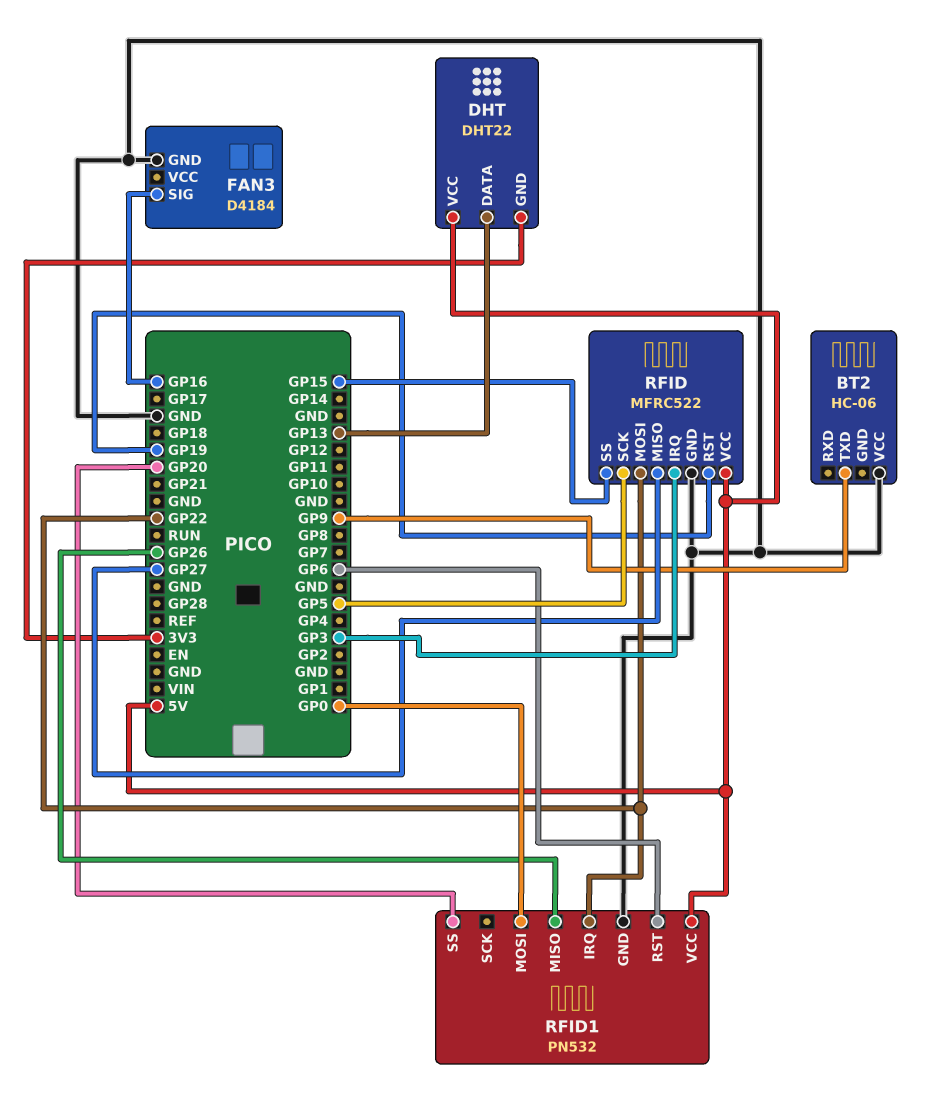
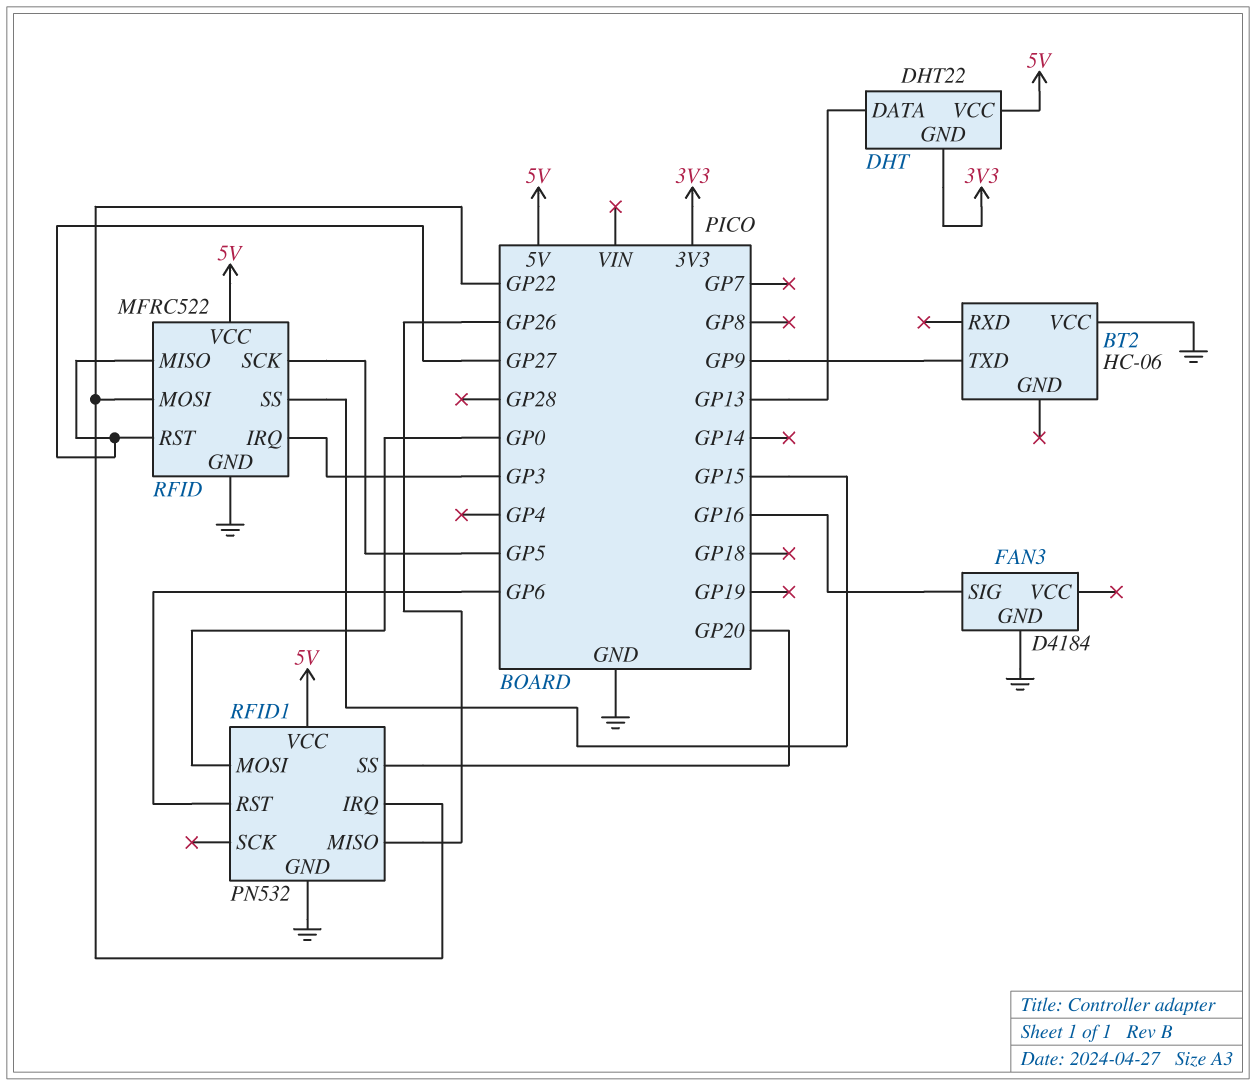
RFID pin RST: GP19 -> GP27

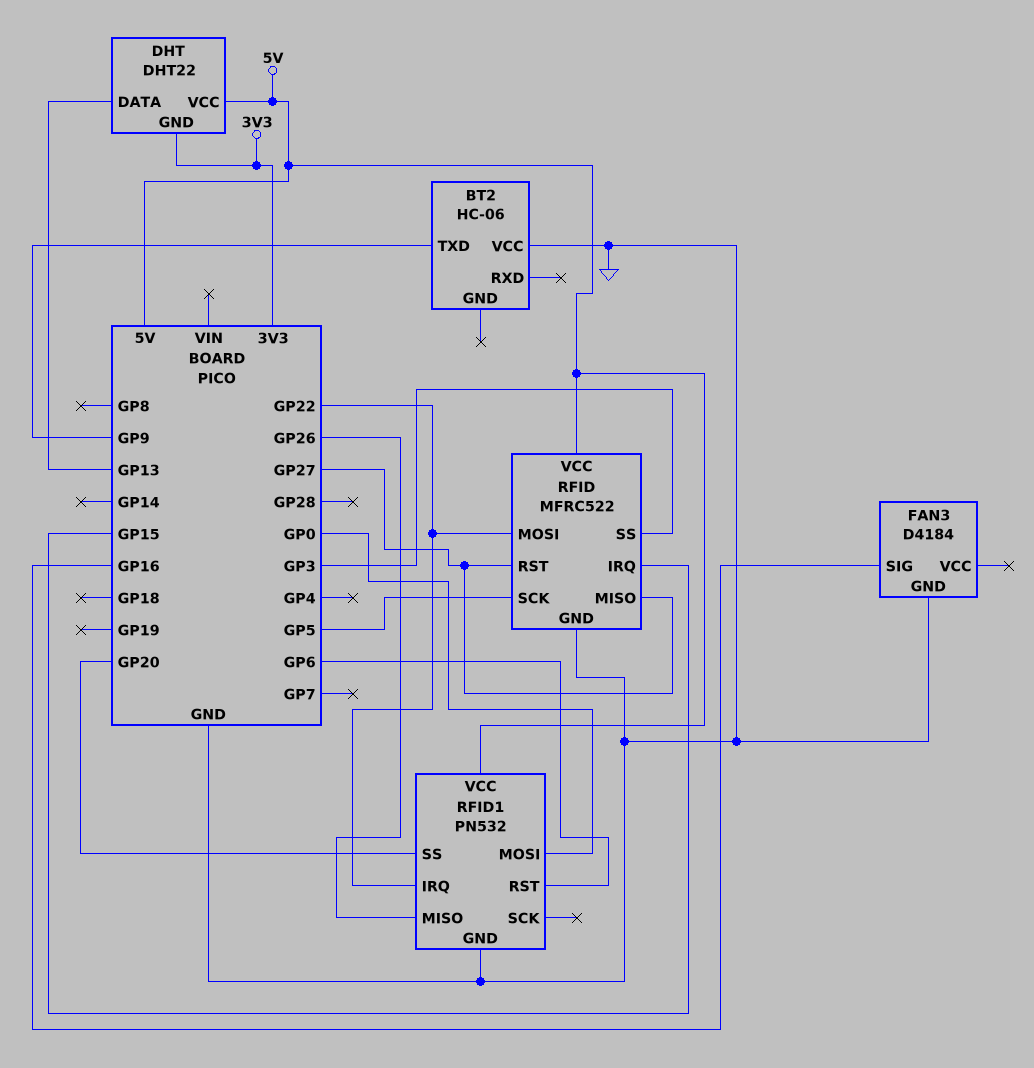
RFID pin IRQ: GP3 -> GP15
RFID pin SS: GP15 -> GP3

